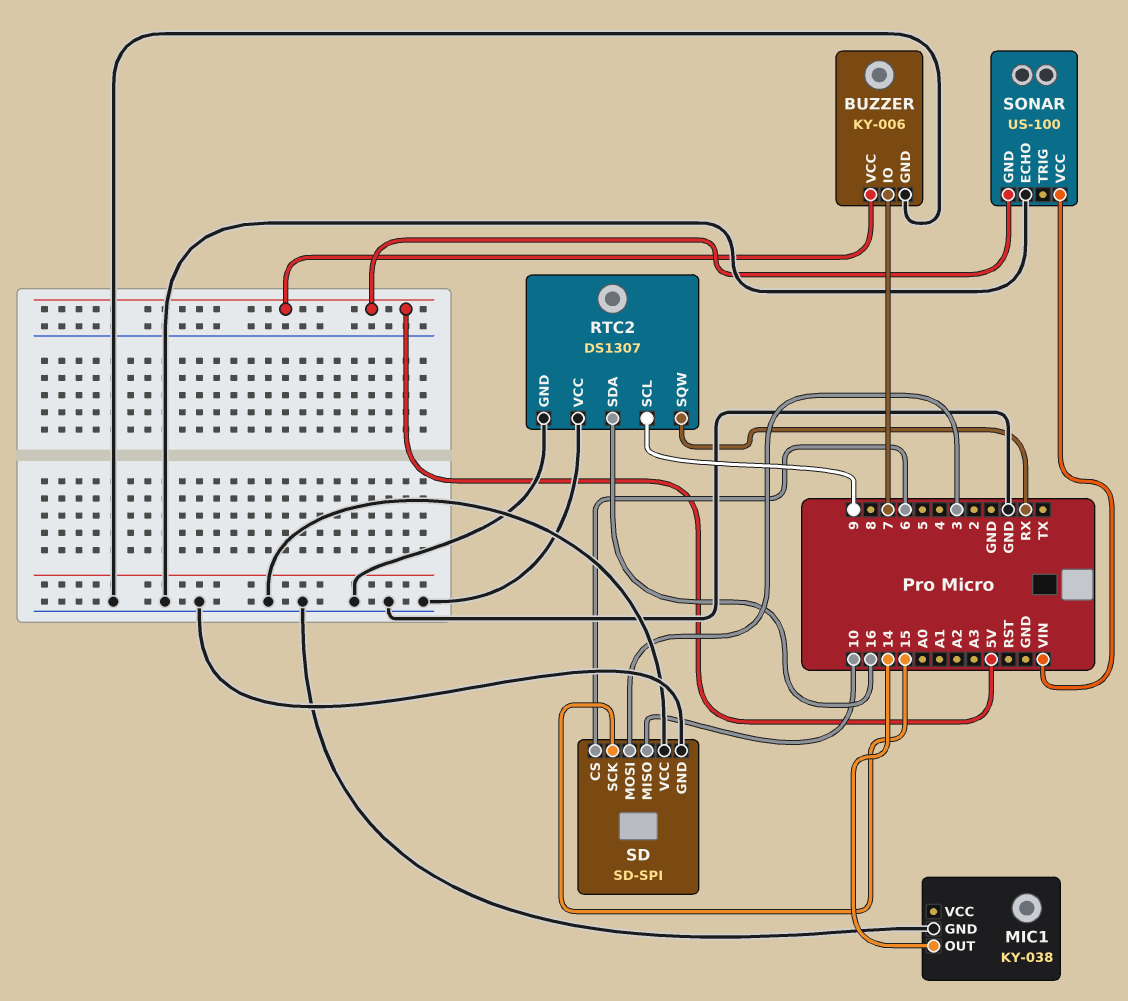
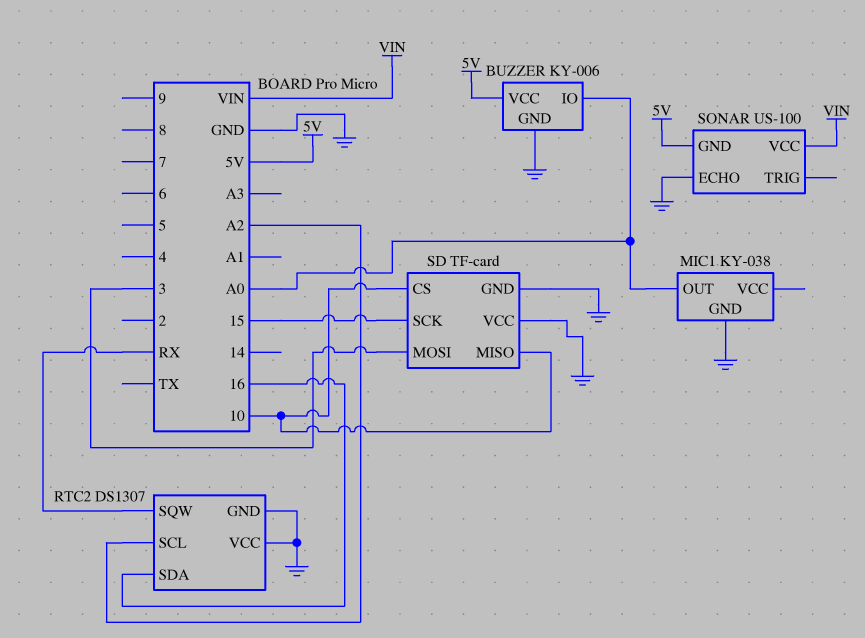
BUZZER pin IO: 7 -> A0
MIC1 pin OUT: 14 -> A0
RTC2 pin SCL: 9 -> A2
SD: SD-SPI -> TF-card
SD pin CS: 6 -> 10

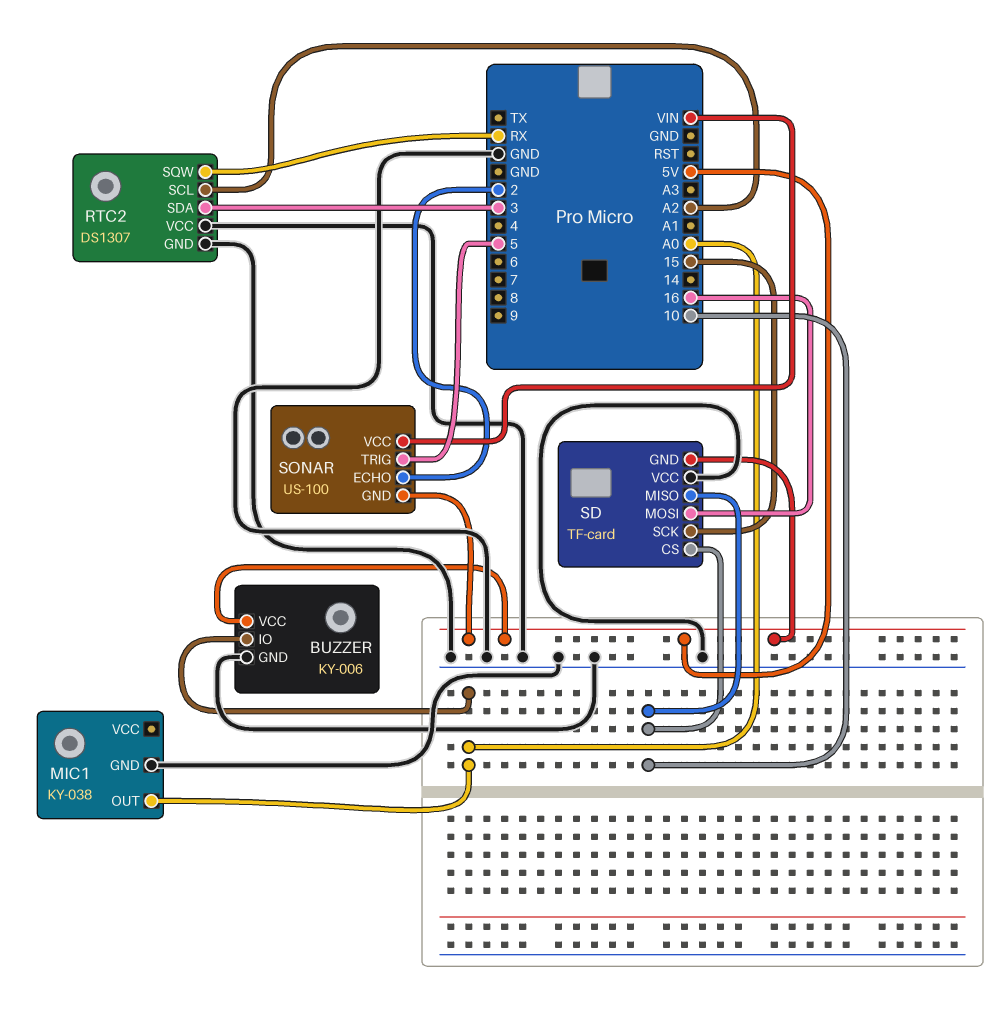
RTC2 pin SDA: 16 -> 3
SD pin GND: GND -> 5V
SD pin MOSI: 3 -> 16
SONAR pin ECHO: GND -> 2
SONAR pin TRIG: none -> 5

